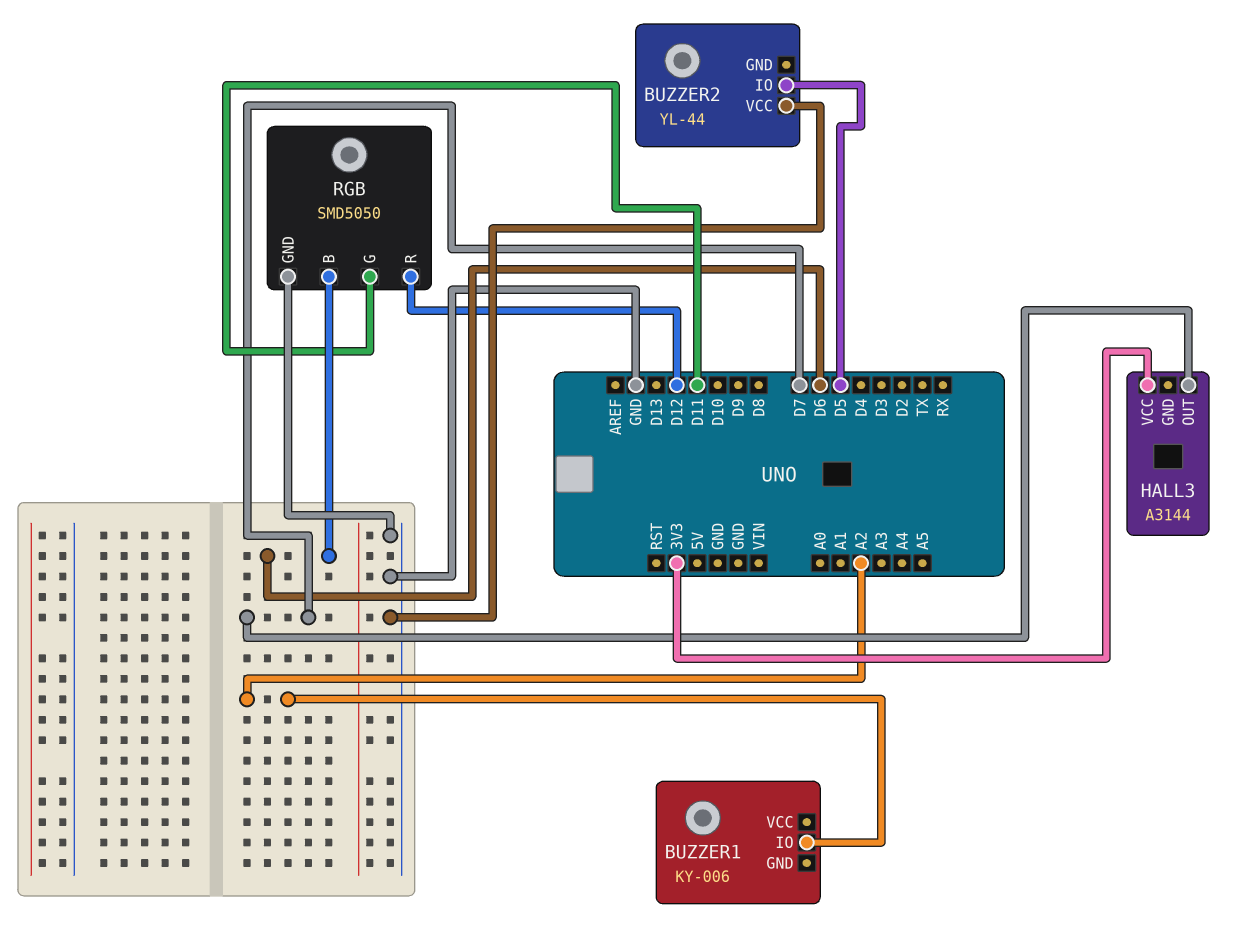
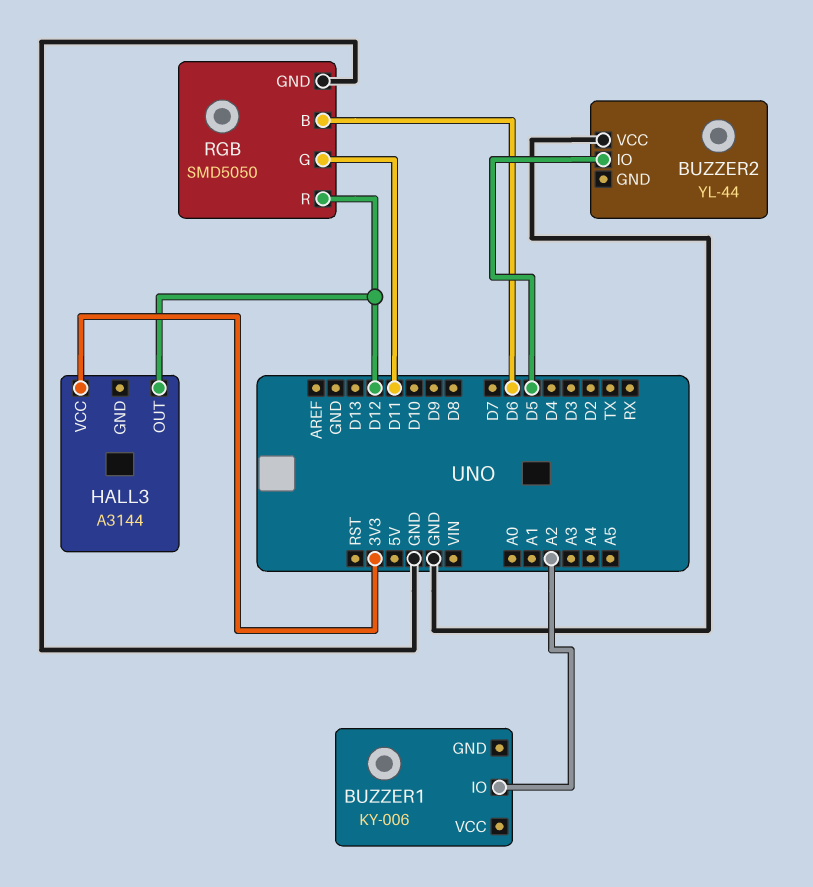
HALL3 pin OUT: D7 -> D12

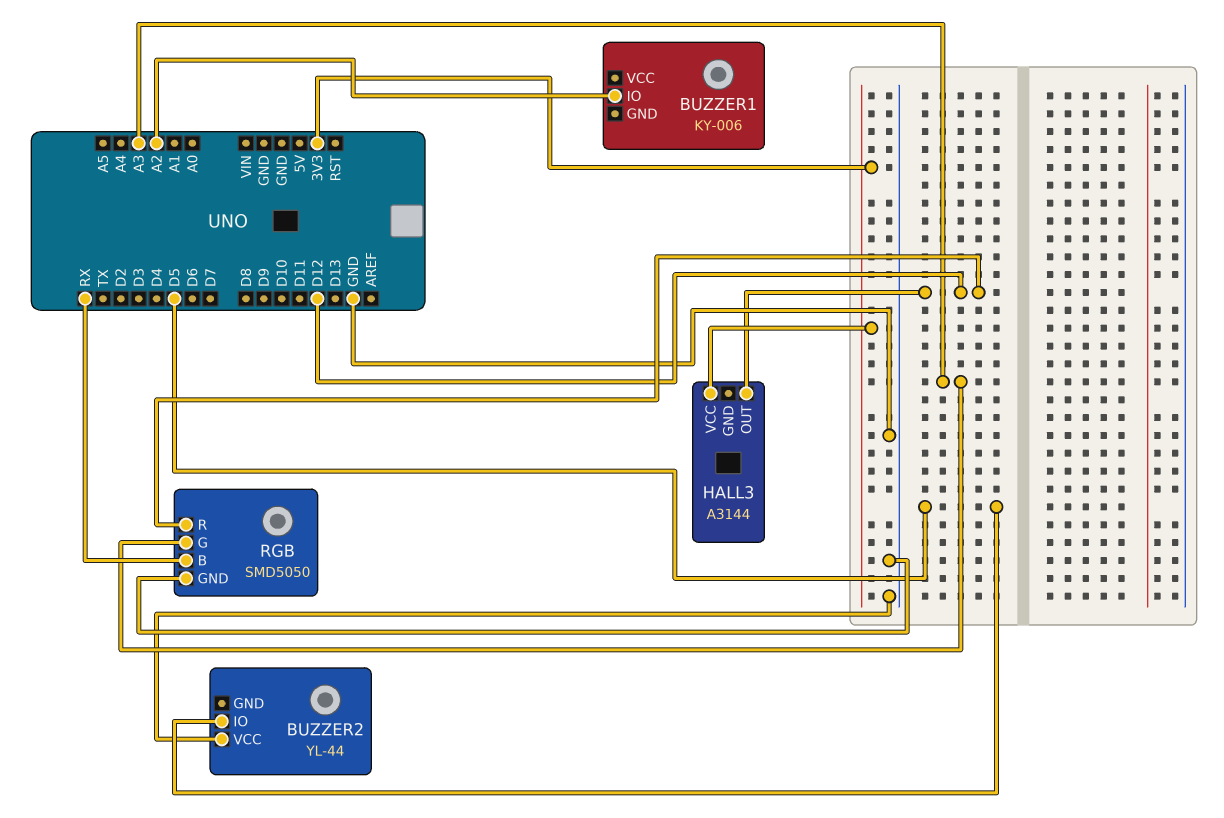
RGB pin B: D6 -> RX
RGB pin G: D11 -> A3

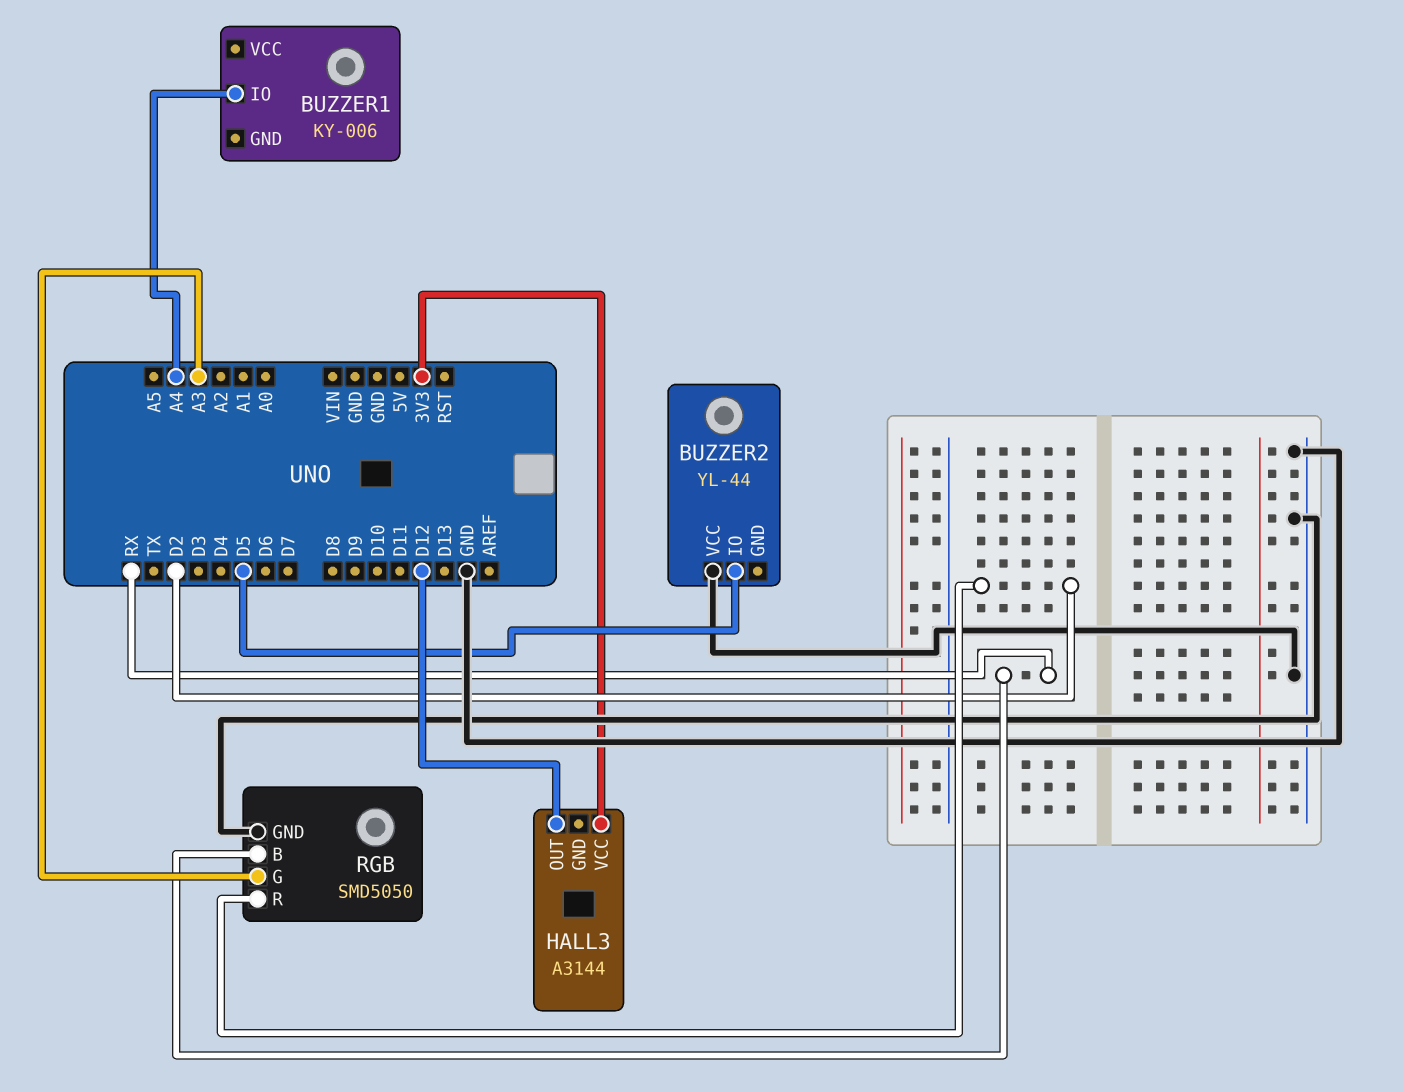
BUZZER1 pin IO: A2 -> A4
RGB pin R: D12 -> D2

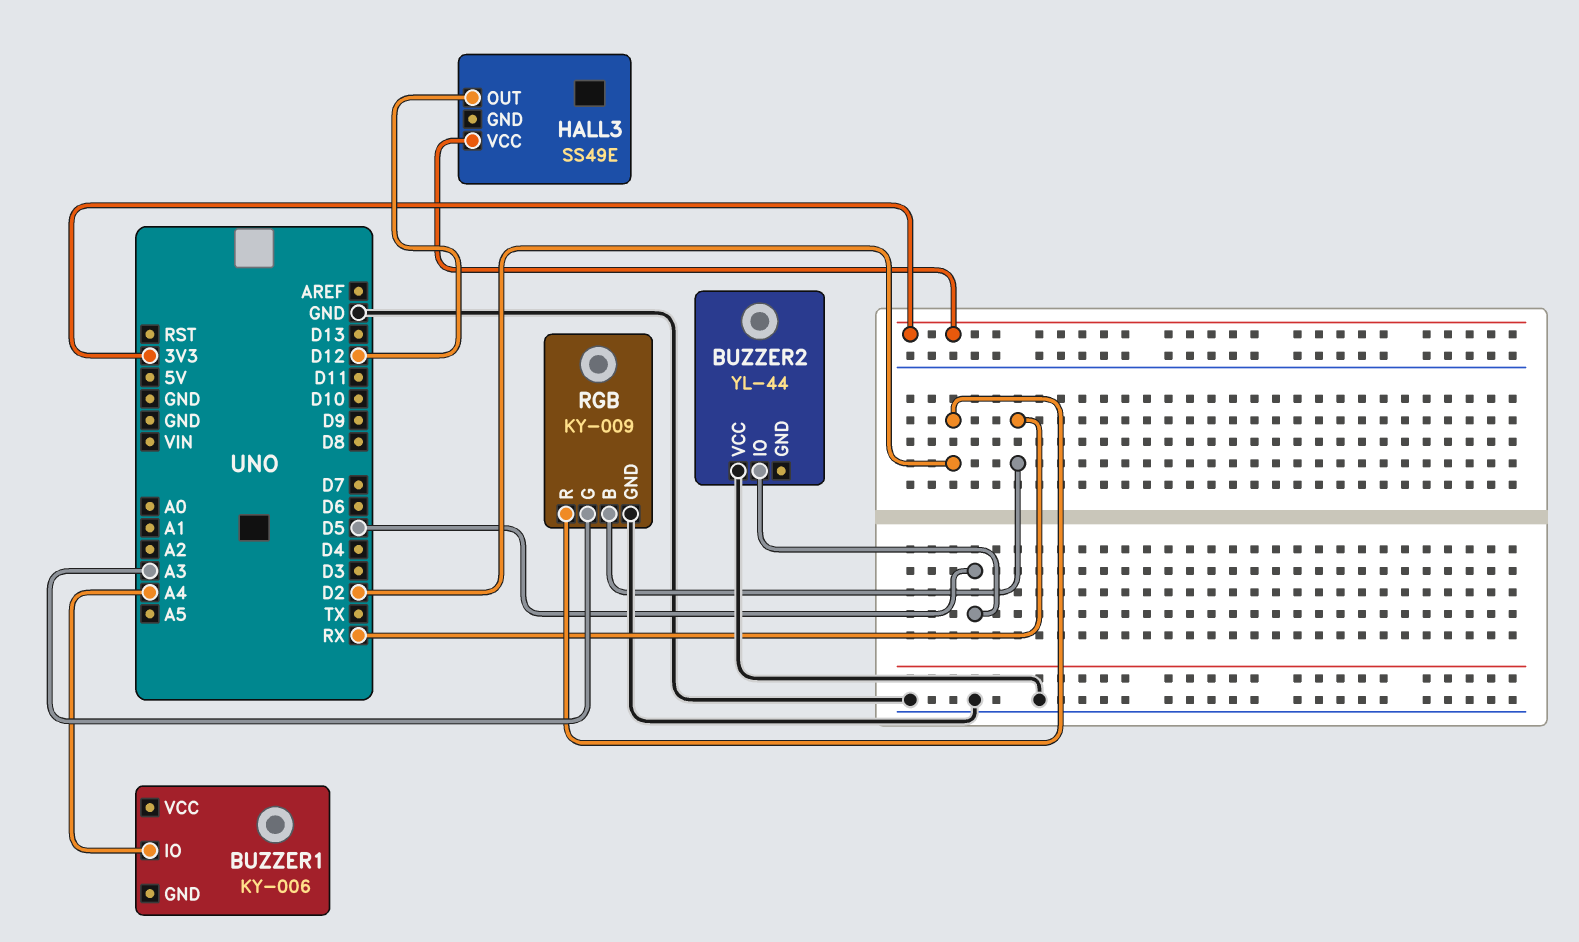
HALL3: A3144 -> SS49E
RGB: SMD5050 -> KY-009

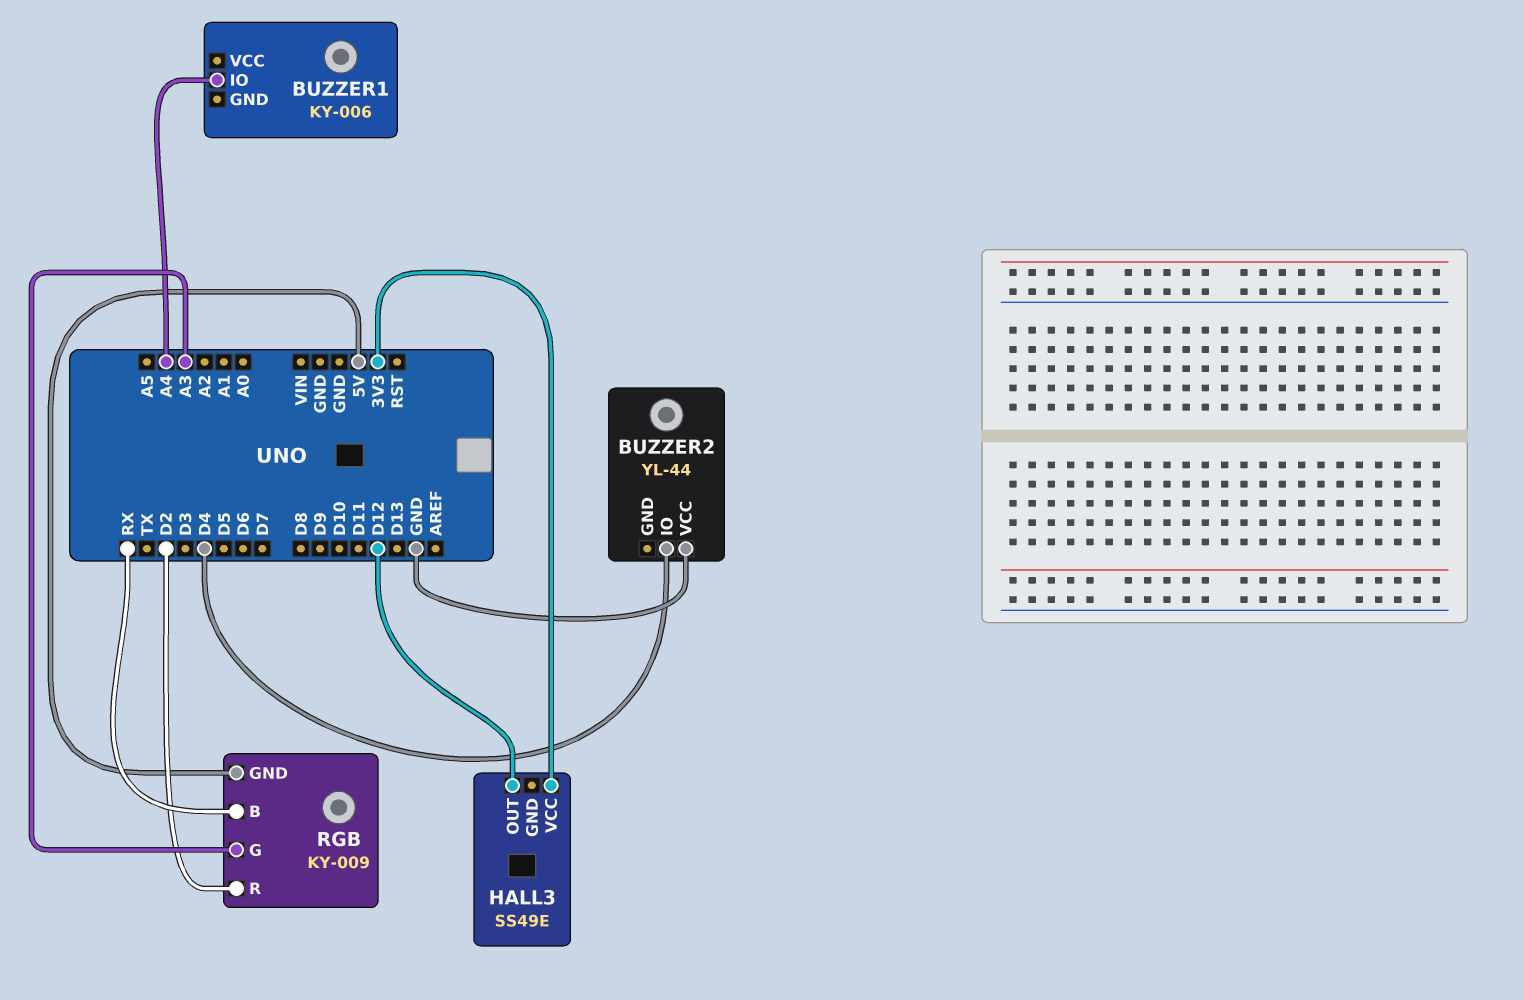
BUZZER2 pin IO: D5 -> D4
RGB pin GND: GND -> 5V

